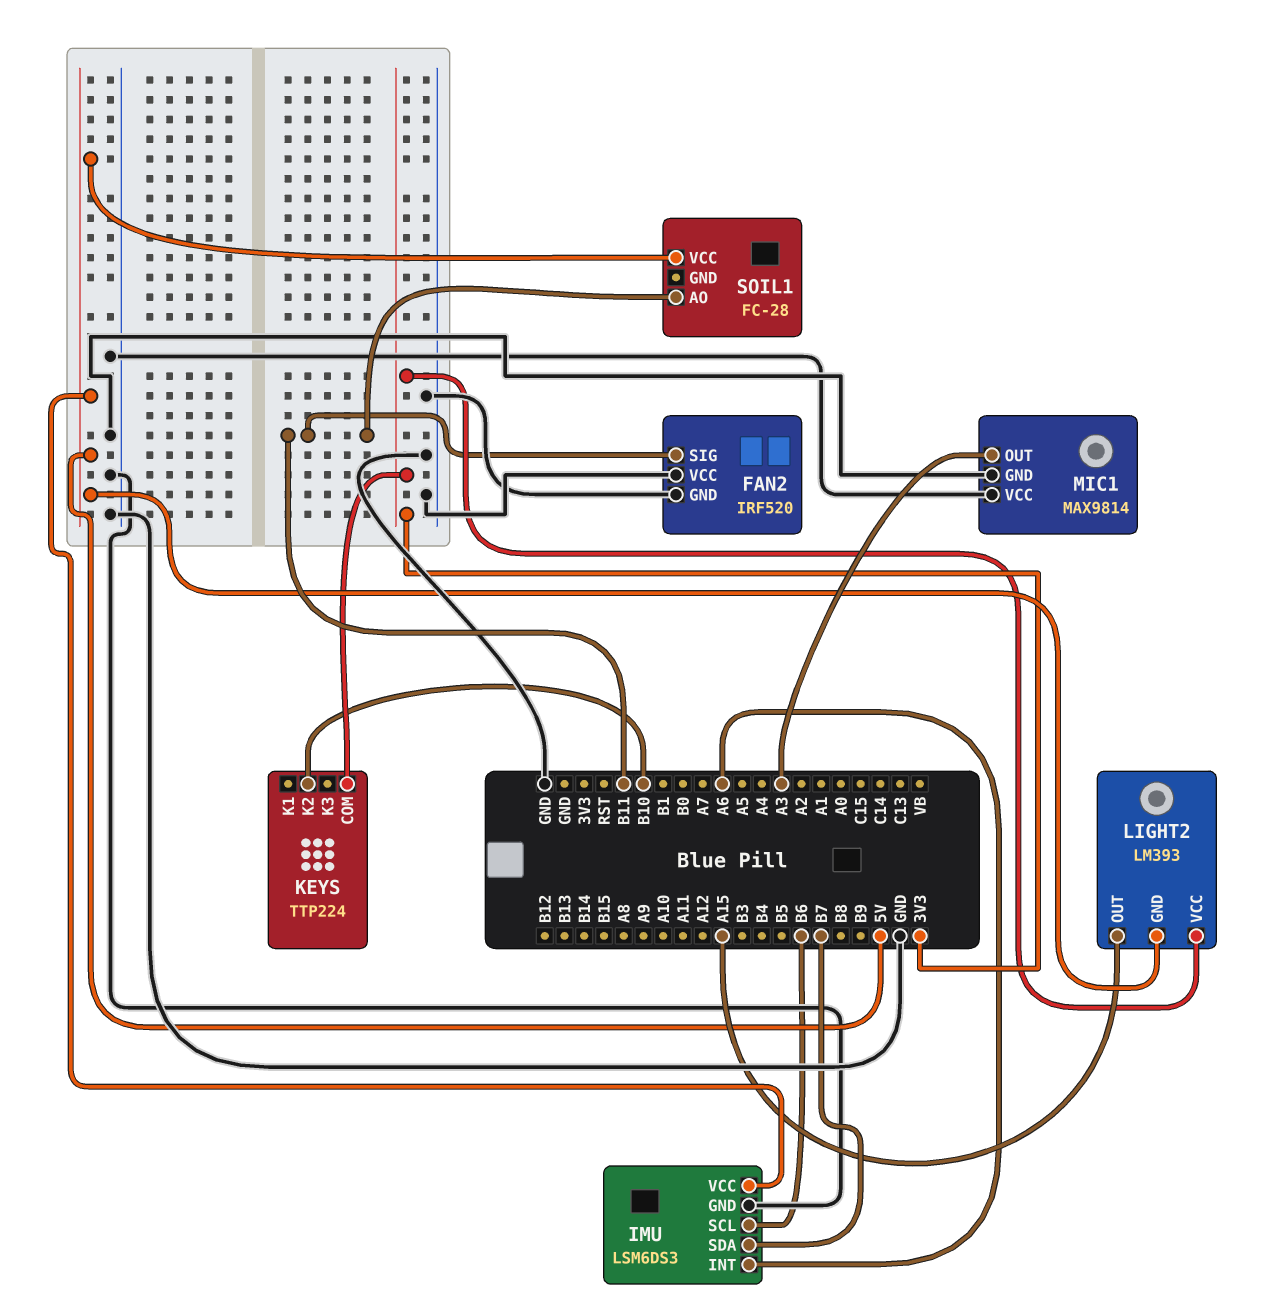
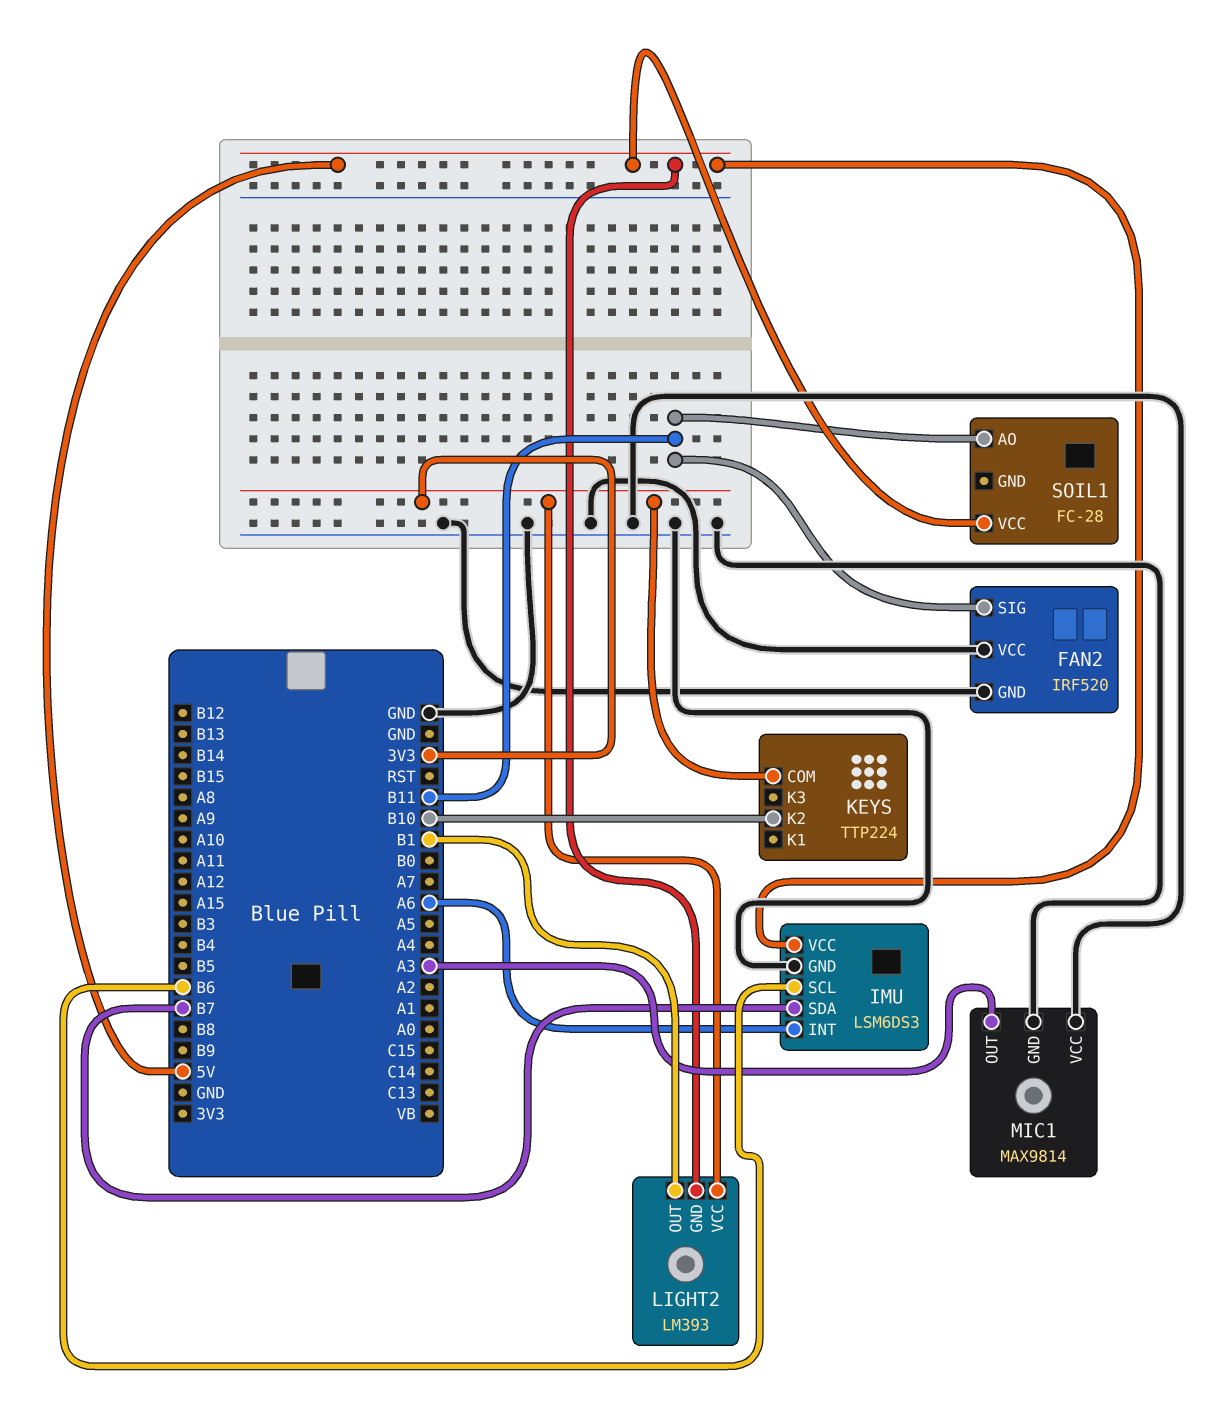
LIGHT2 pin OUT: A15 -> B1

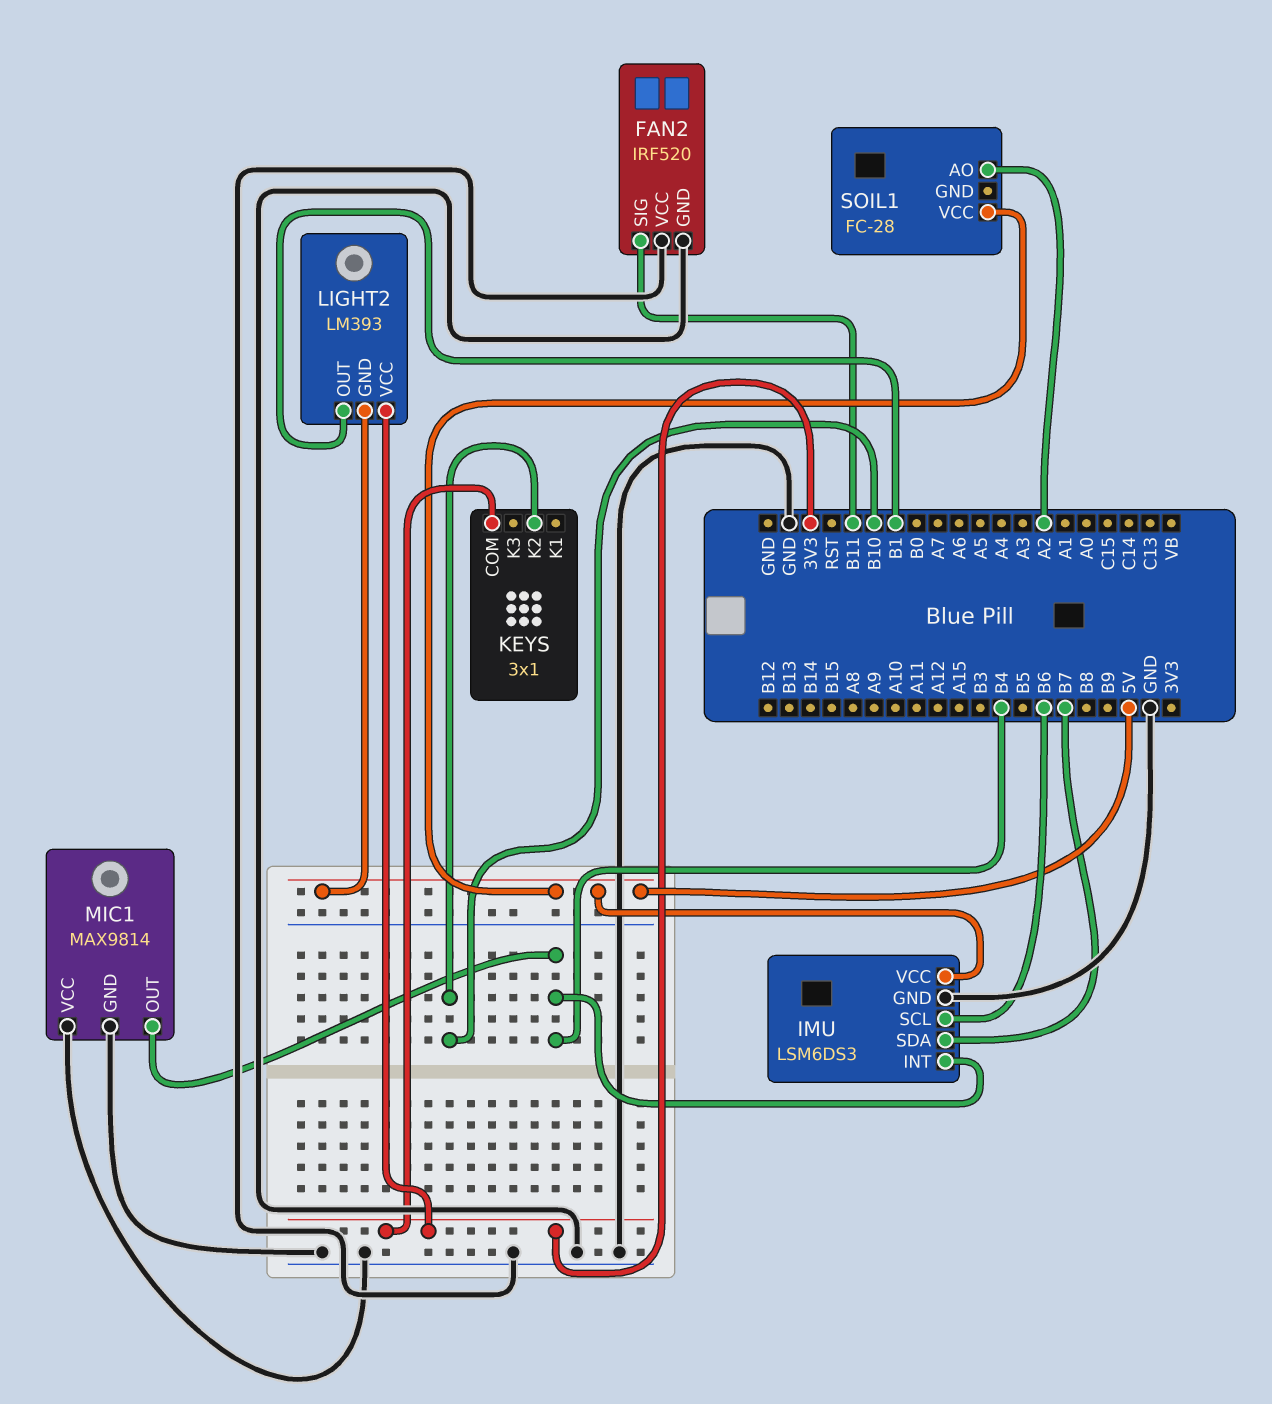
IMU pin INT: A6 -> B4
KEYS: TTP224 -> 3x1
MIC1 pin OUT: A3 -> B4
SOIL1 pin AO: B11 -> A2

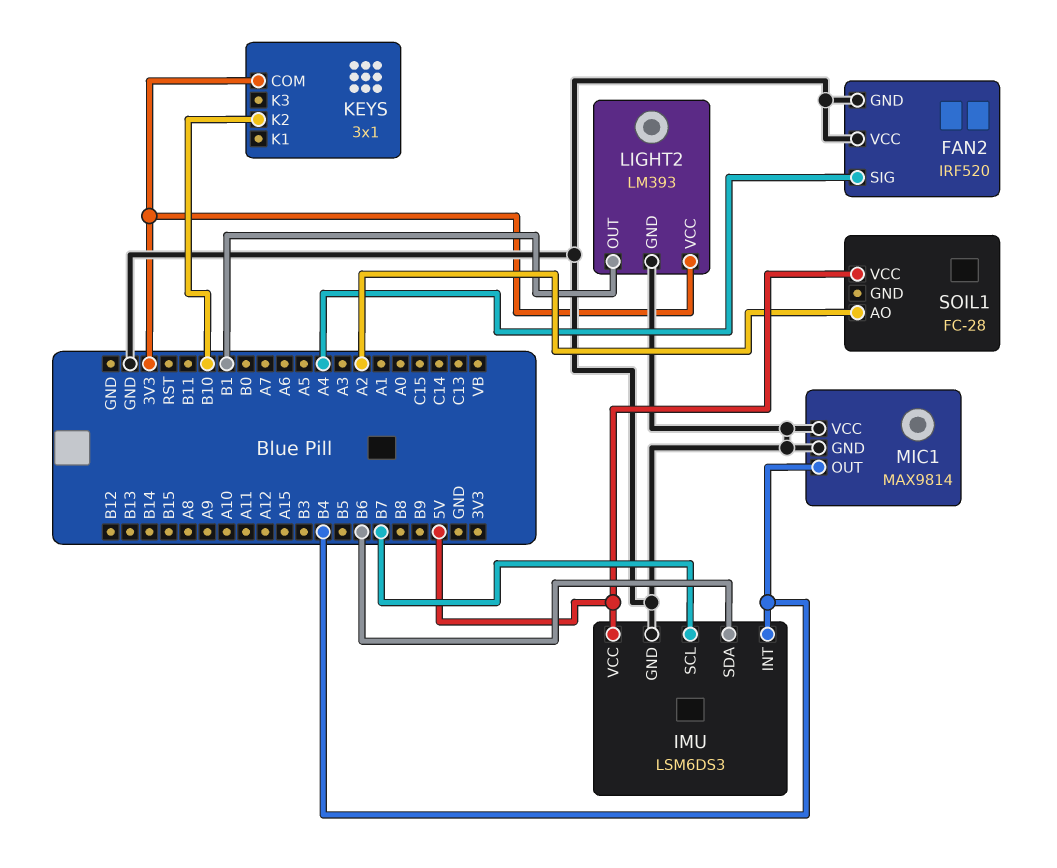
FAN2 pin SIG: B11 -> A4
IMU pin SCL: B6 -> B7
IMU pin SDA: B7 -> B6
LIGHT2 pin GND: 5V -> GND

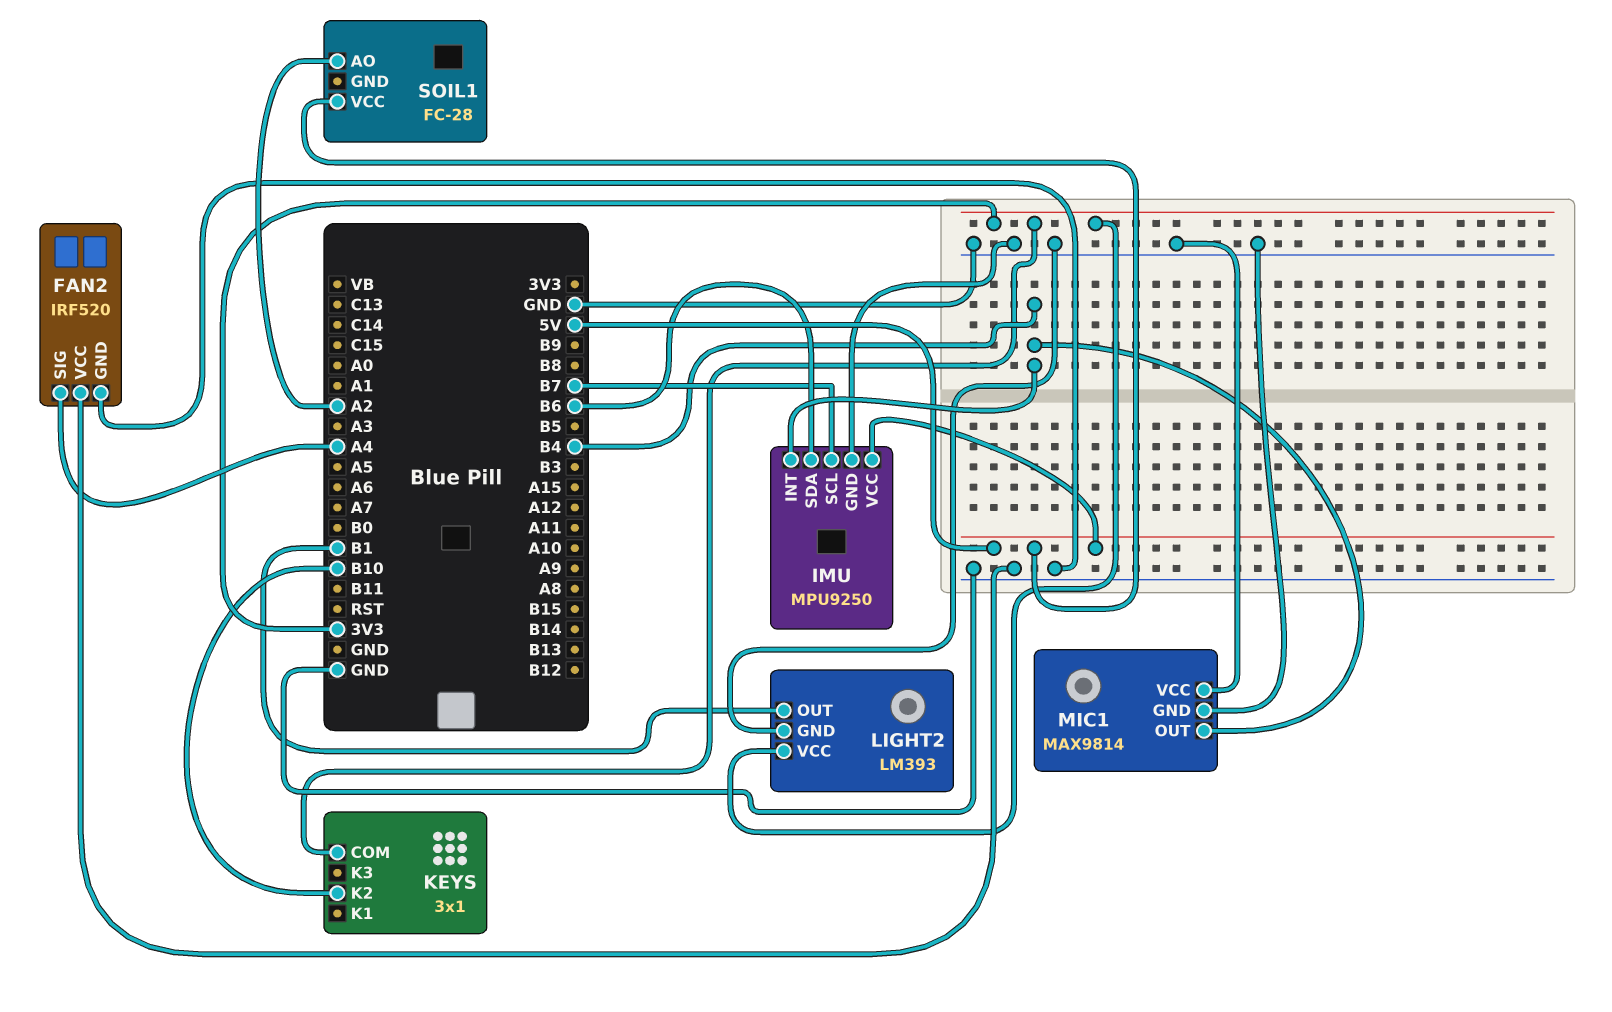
IMU: LSM6DS3 -> MPU9250

